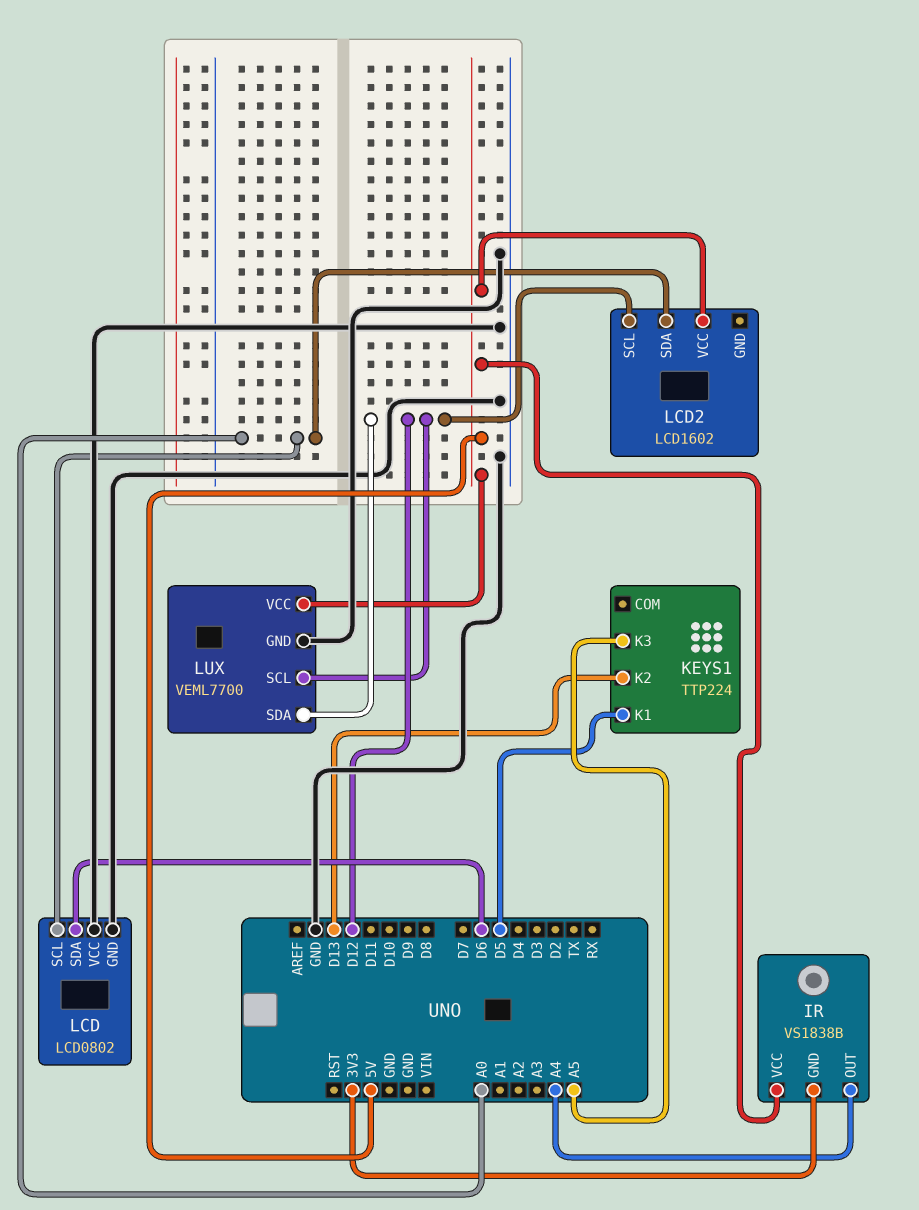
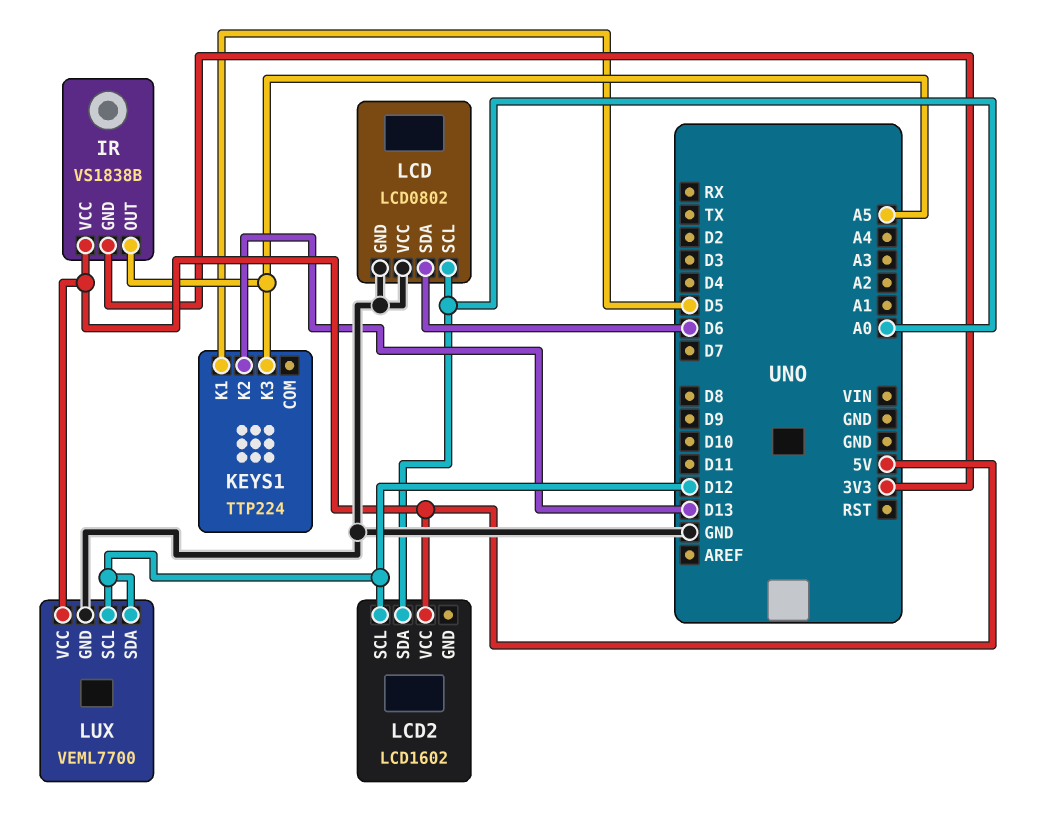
IR pin OUT: A4 -> A5

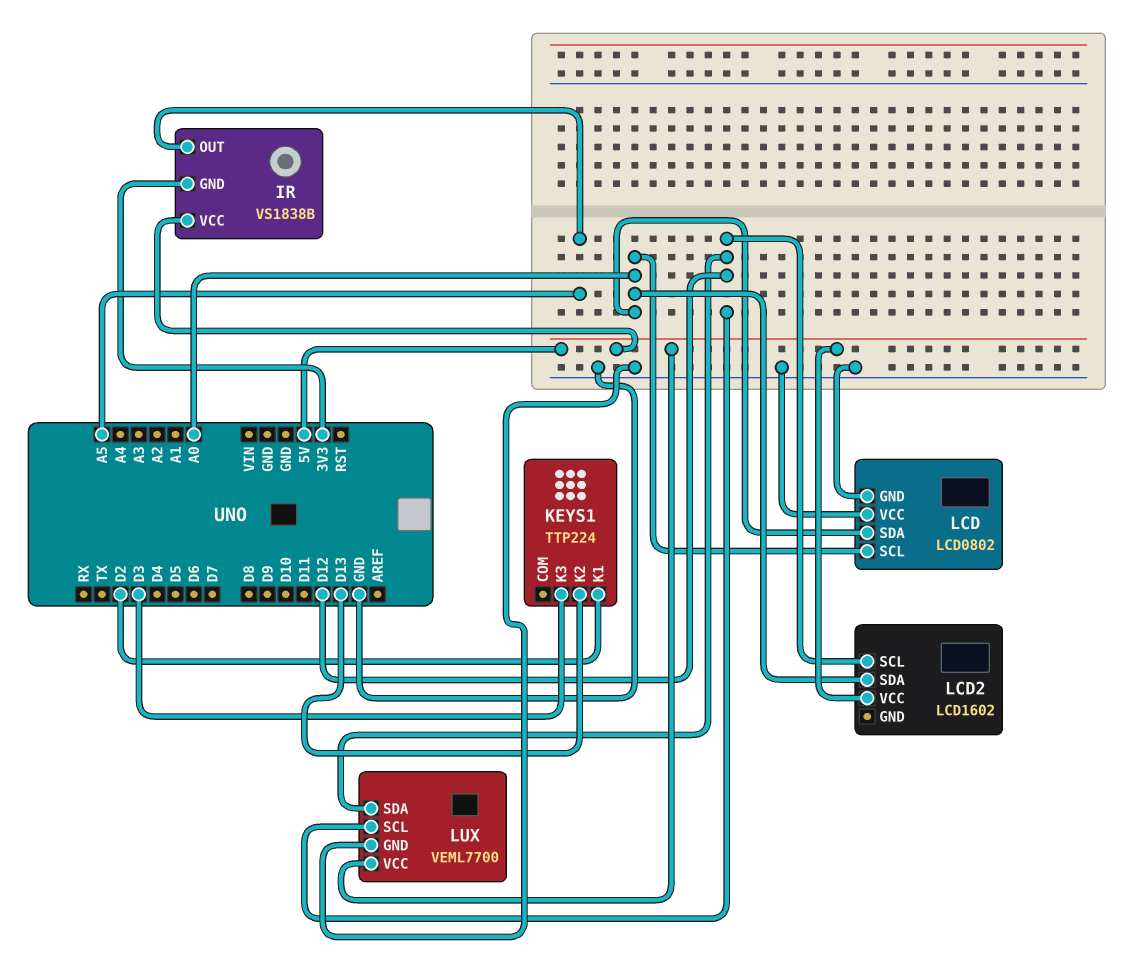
KEYS1 pin K1: D5 -> D2
KEYS1 pin K3: A5 -> D3
LCD pin SDA: D6 -> A0

